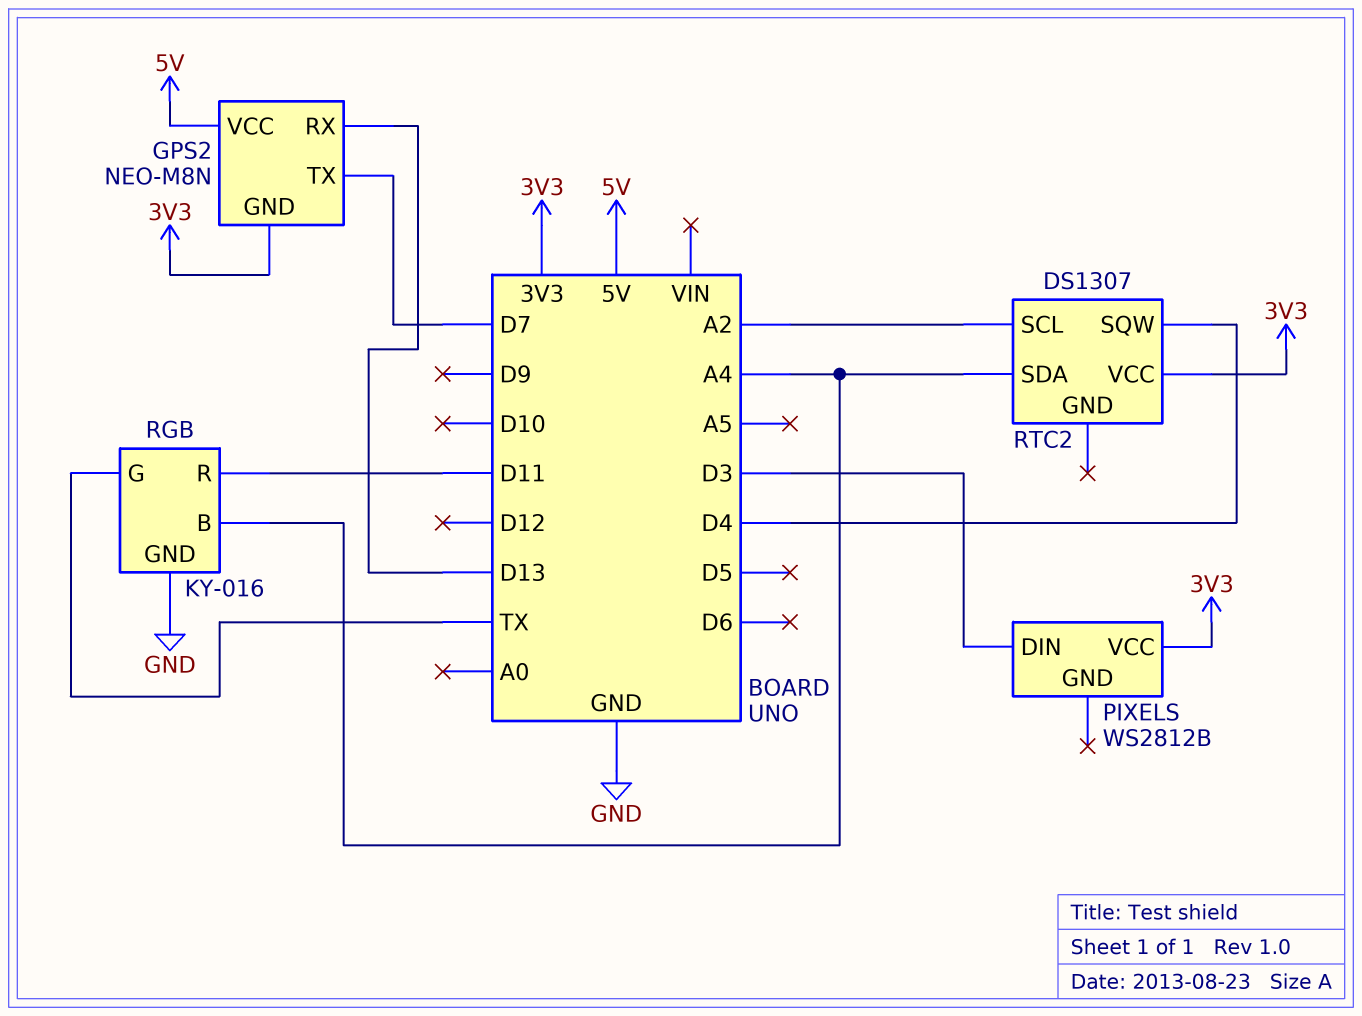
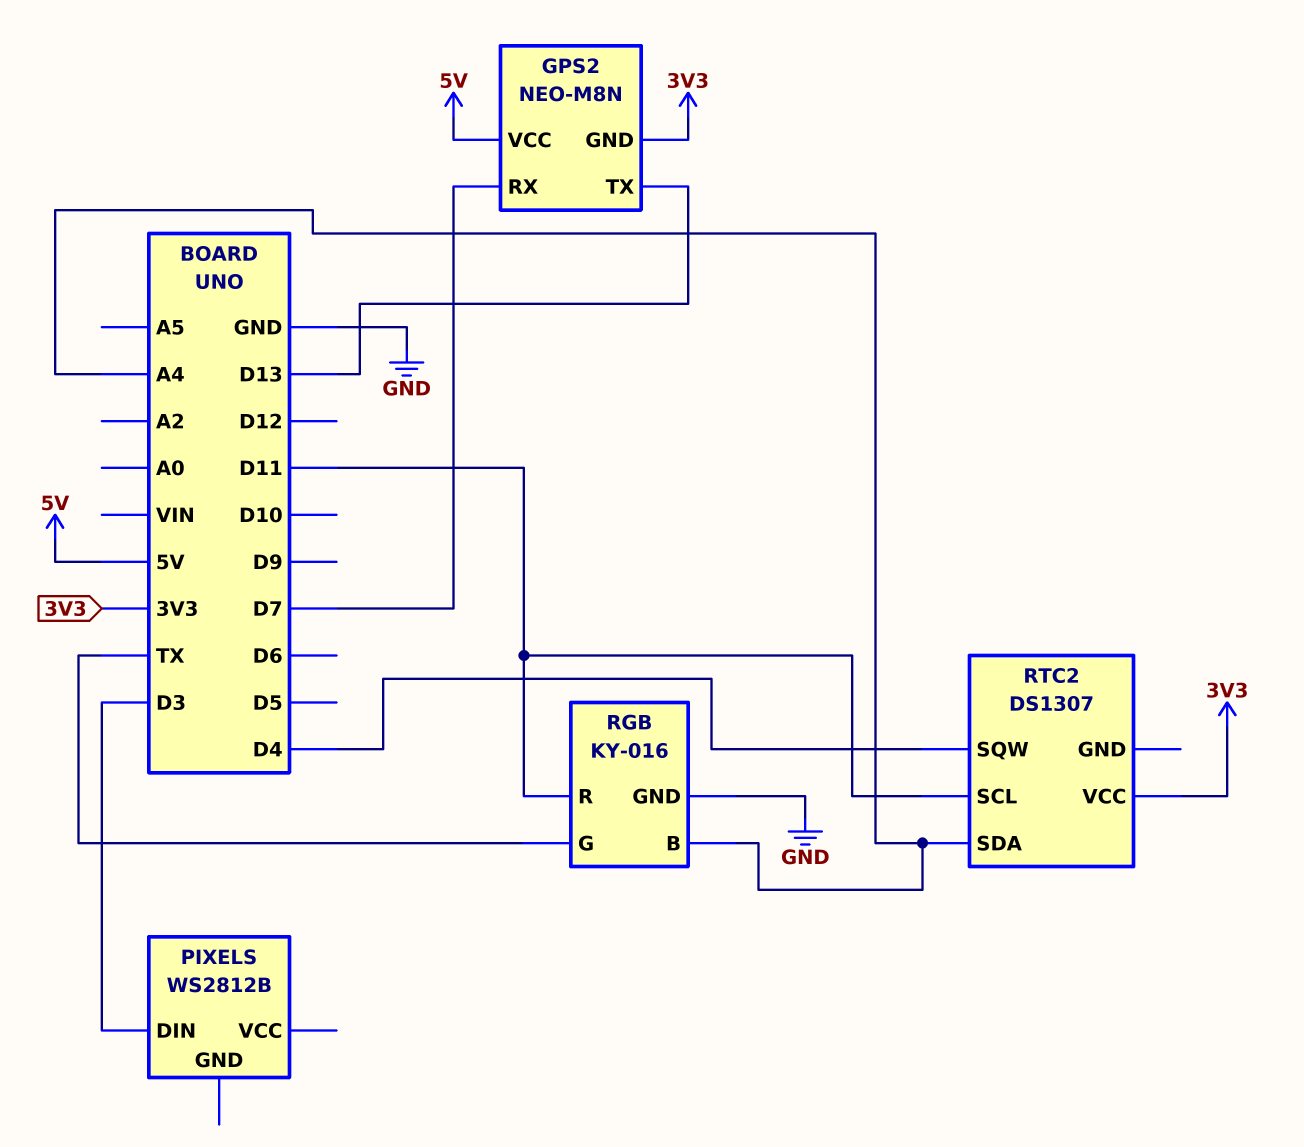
GPS2 pin RX: D13 -> D7
GPS2 pin TX: D7 -> D13
PIXELS pin VCC: 3V3 -> none
RTC2 pin SCL: A2 -> D11

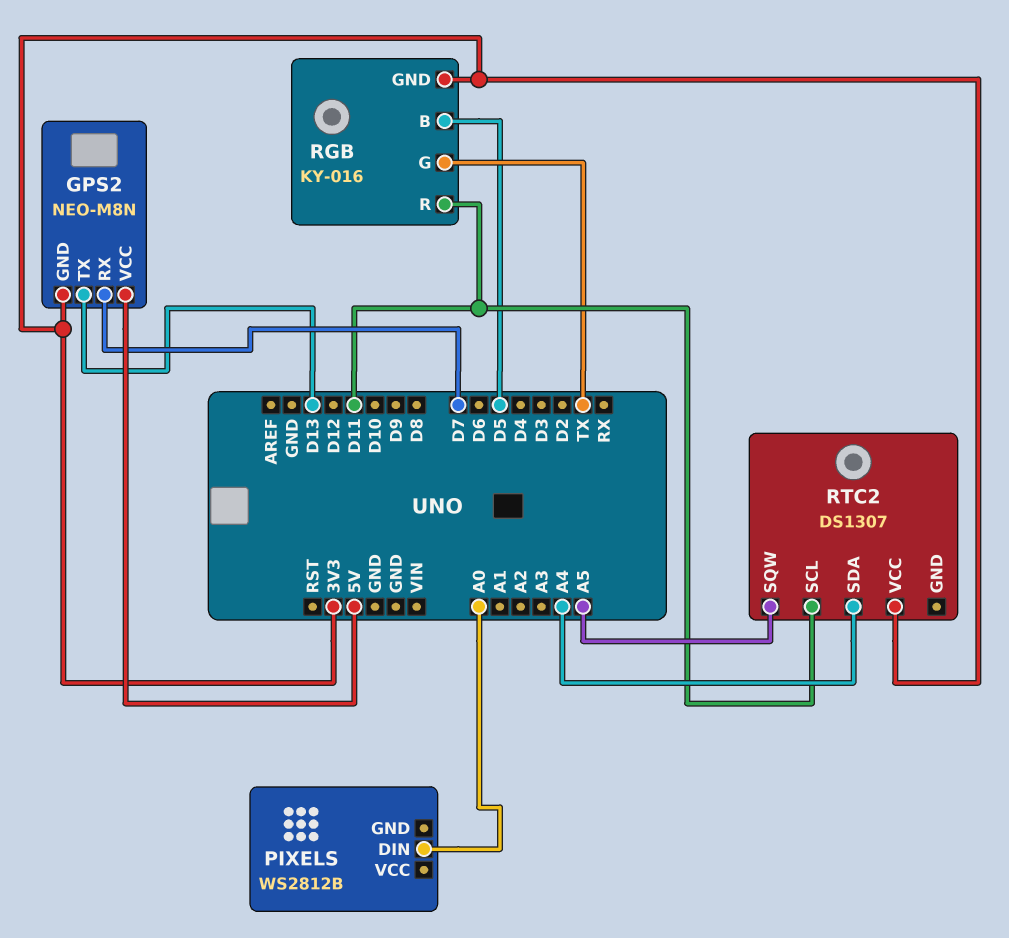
PIXELS pin DIN: D3 -> A0
RGB pin B: A4 -> D5
RGB pin GND: GND -> 3V3
RTC2 pin SQW: D4 -> A5

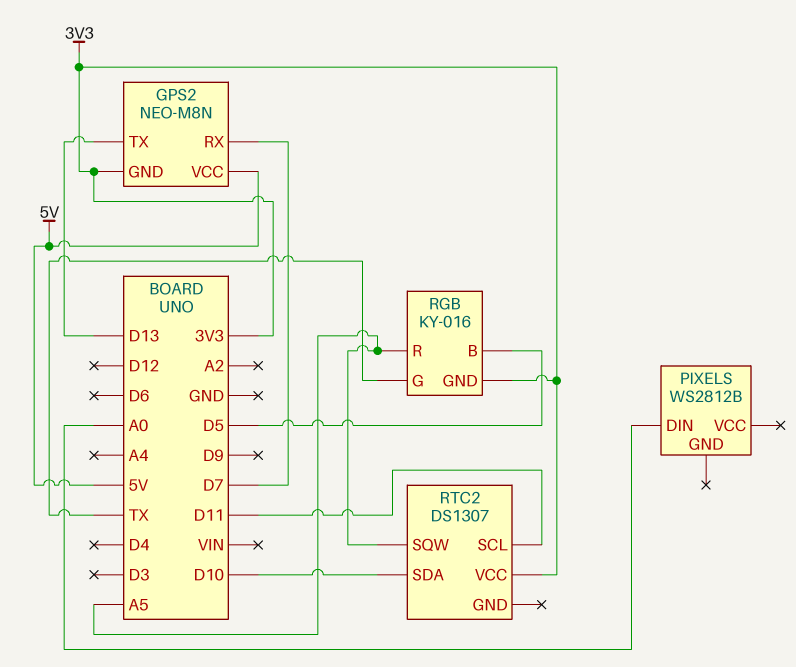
RGB pin R: D11 -> A5
RTC2 pin SDA: A4 -> D10

